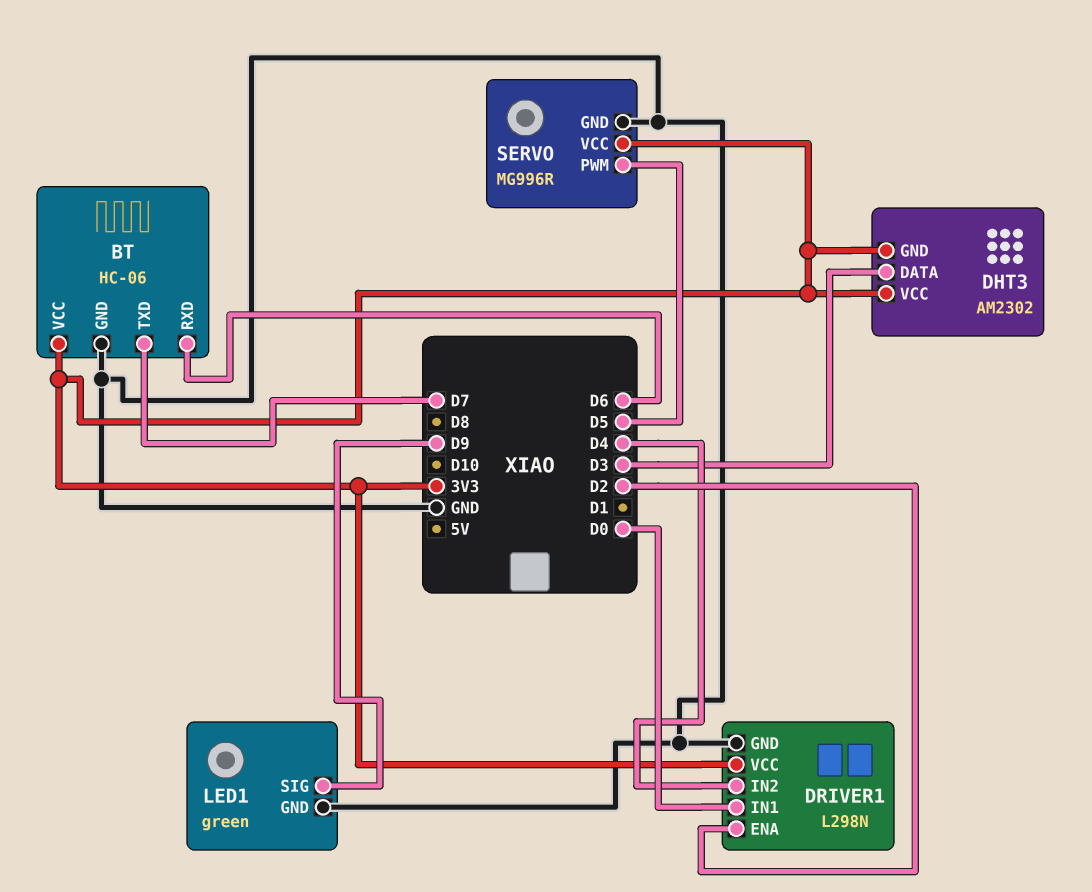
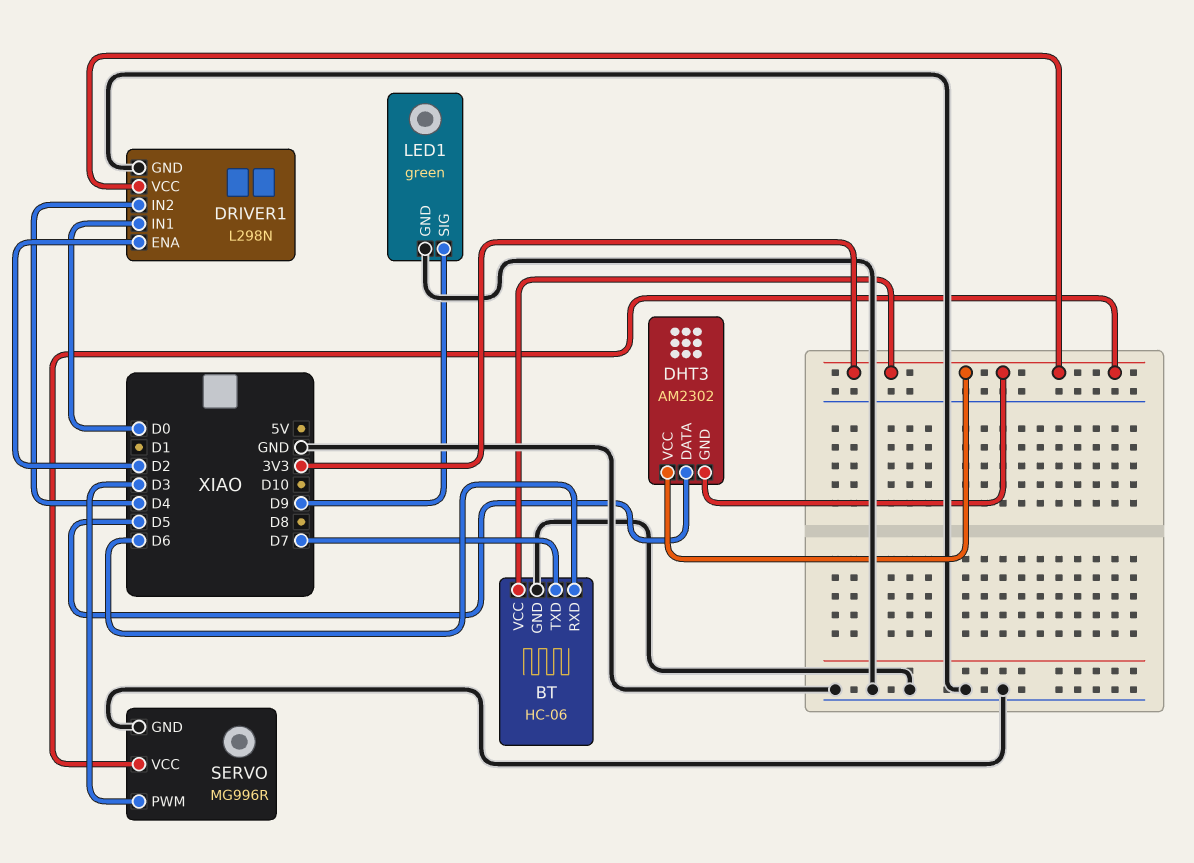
DHT3 pin DATA: D3 -> D5
SERVO pin PWM: D5 -> D3

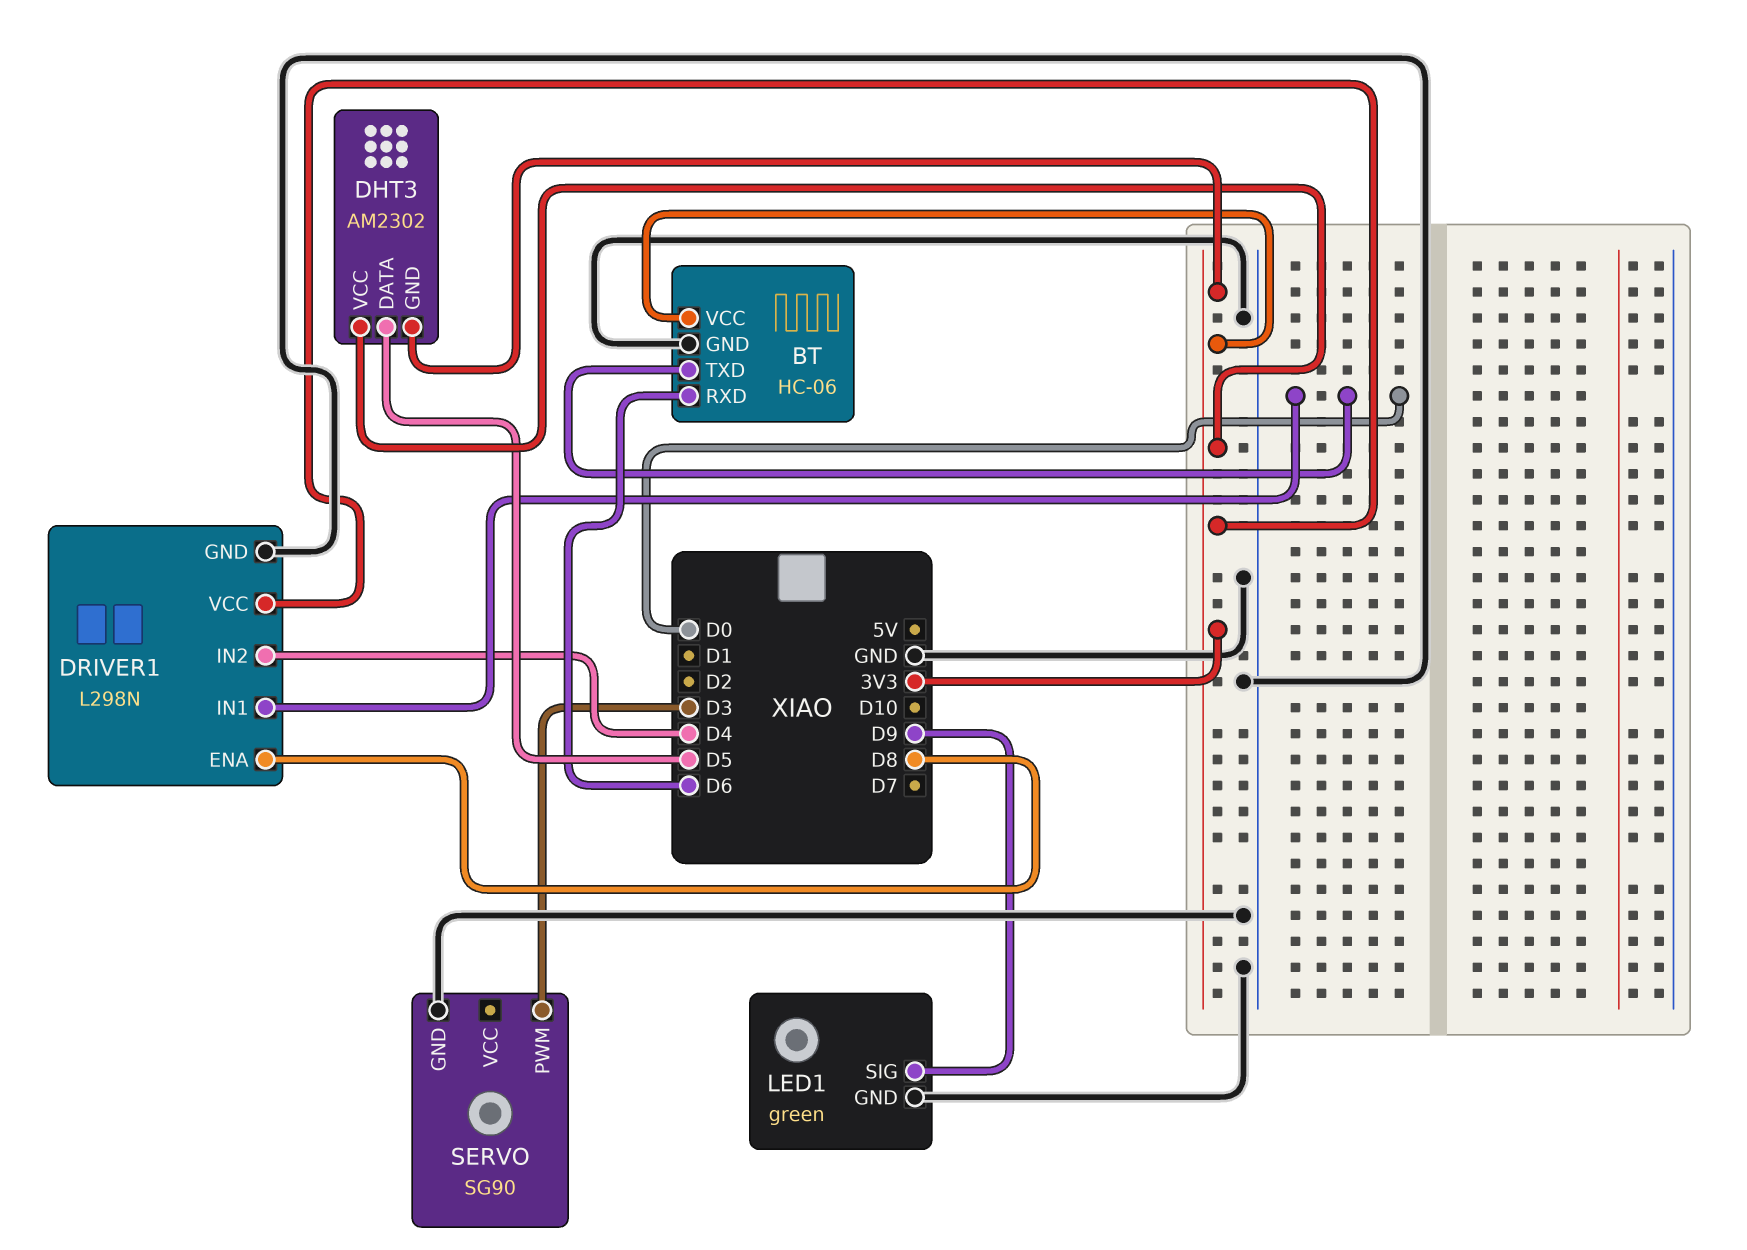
BT pin TXD: D7 -> D0
DRIVER1 pin ENA: D2 -> D8
SERVO: MG996R -> SG90
SERVO pin VCC: 3V3 -> none

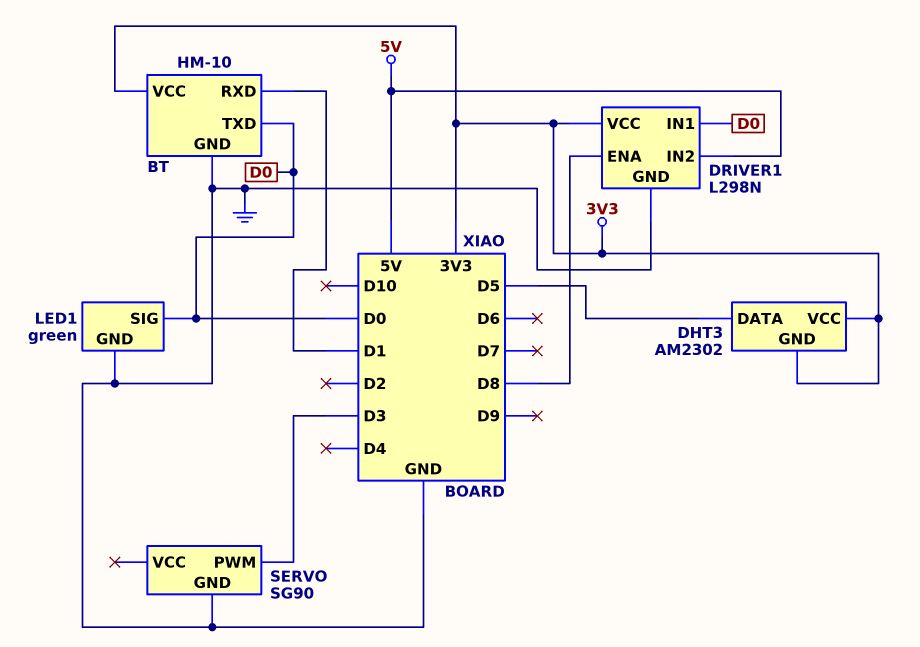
BT: HC-06 -> HM-10
BT pin RXD: D6 -> D1
DRIVER1 pin IN2: D4 -> 5V
LED1 pin SIG: D9 -> D0

